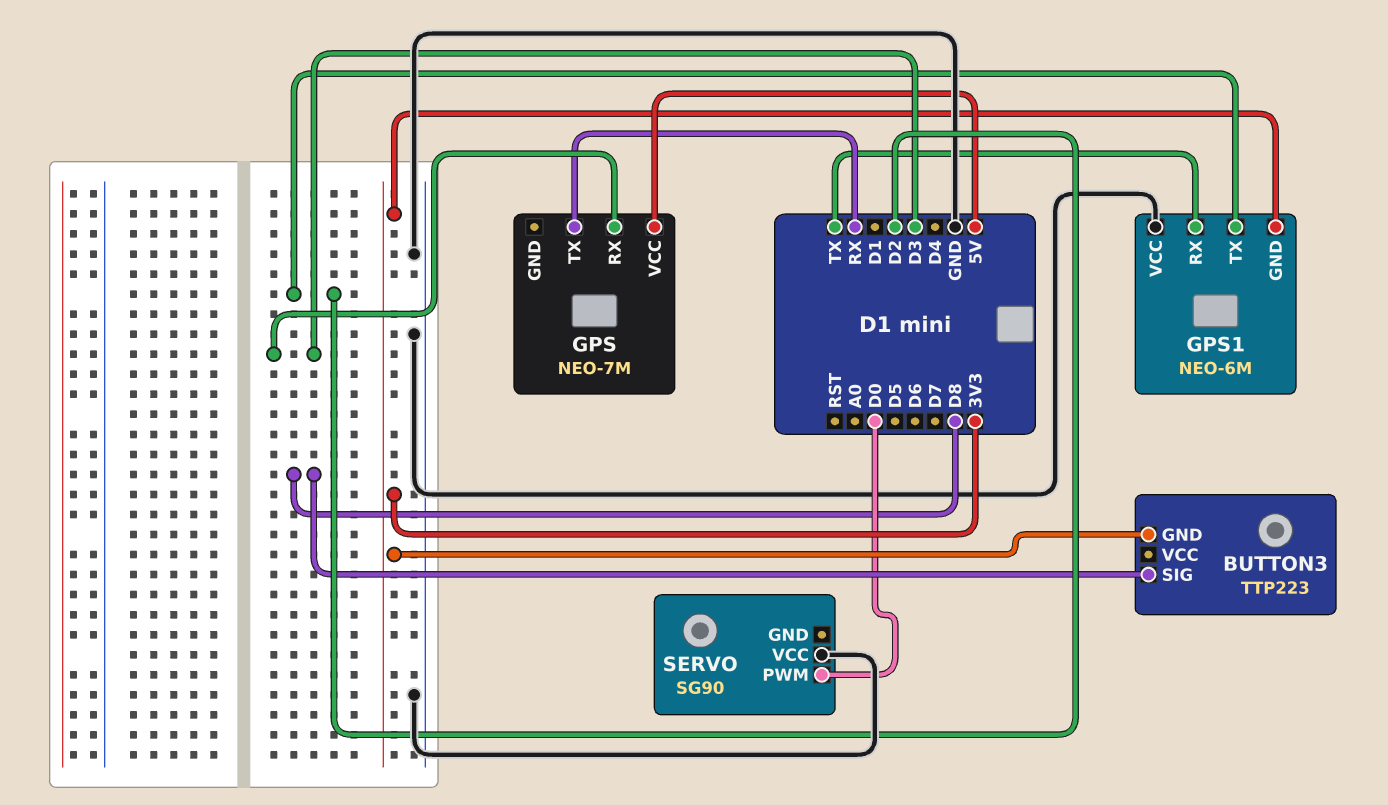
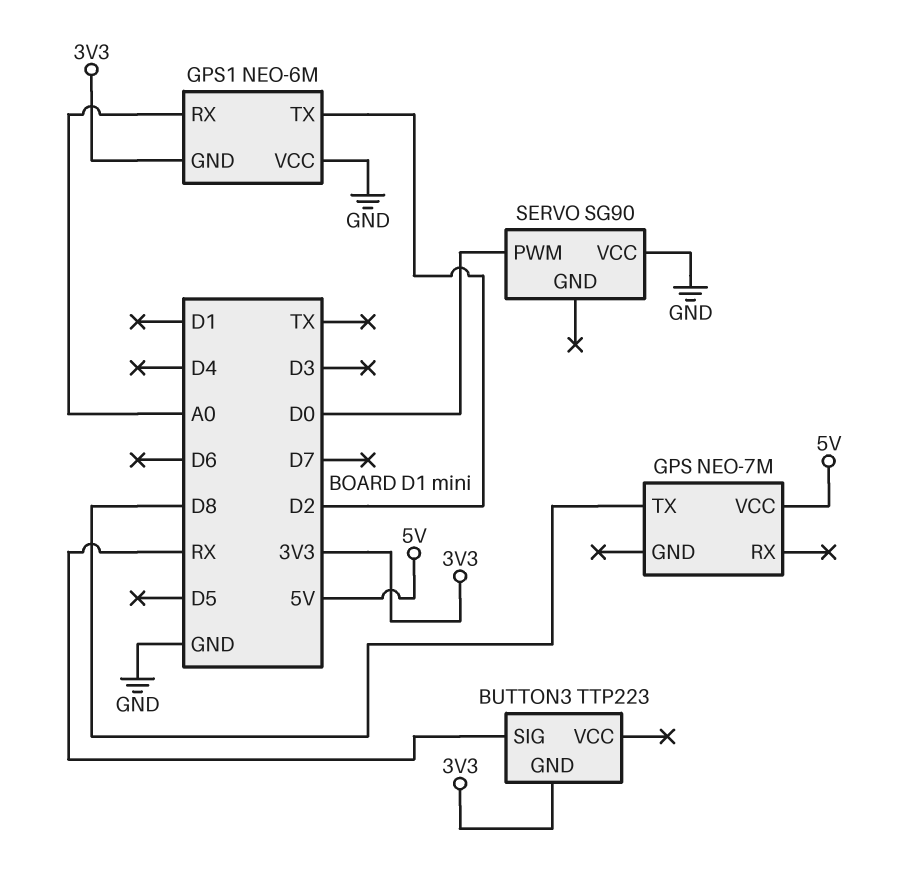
BUTTON3 pin SIG: D8 -> RX
GPS pin RX: D3 -> none
GPS pin TX: RX -> D8
GPS1 pin RX: TX -> A0

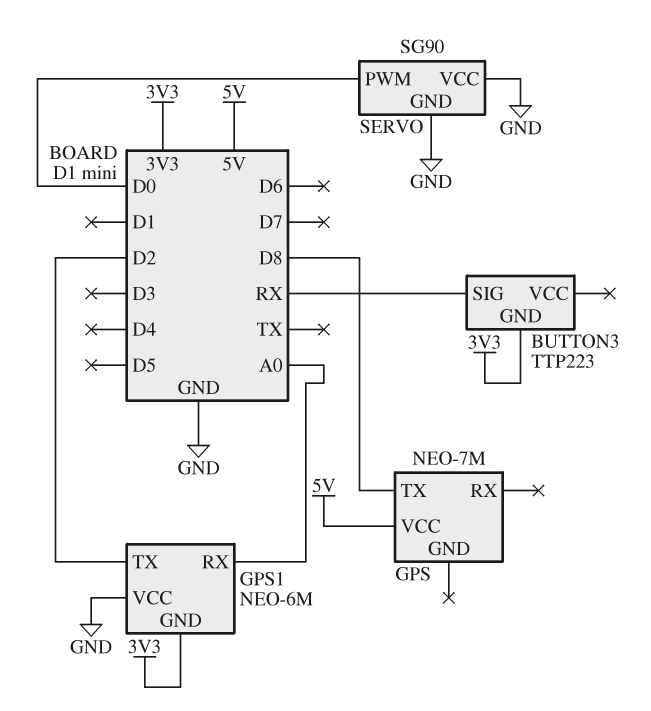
SERVO pin GND: none -> GND

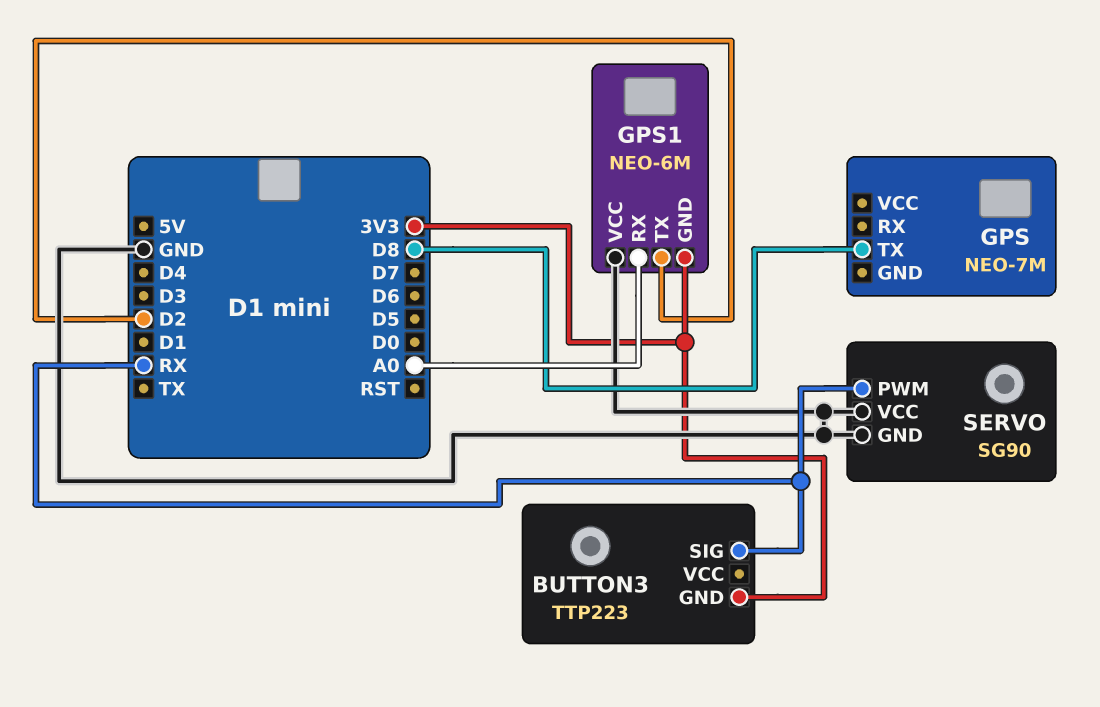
GPS pin VCC: 5V -> none
SERVO pin PWM: D0 -> RX

